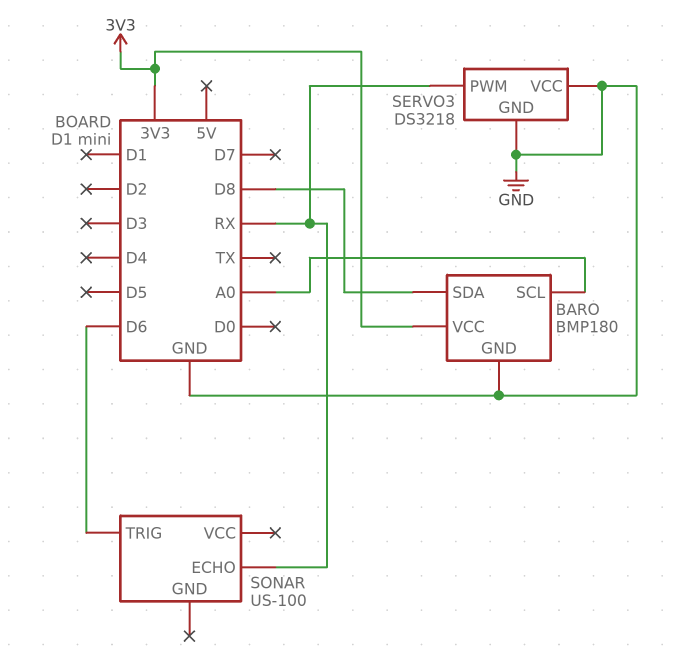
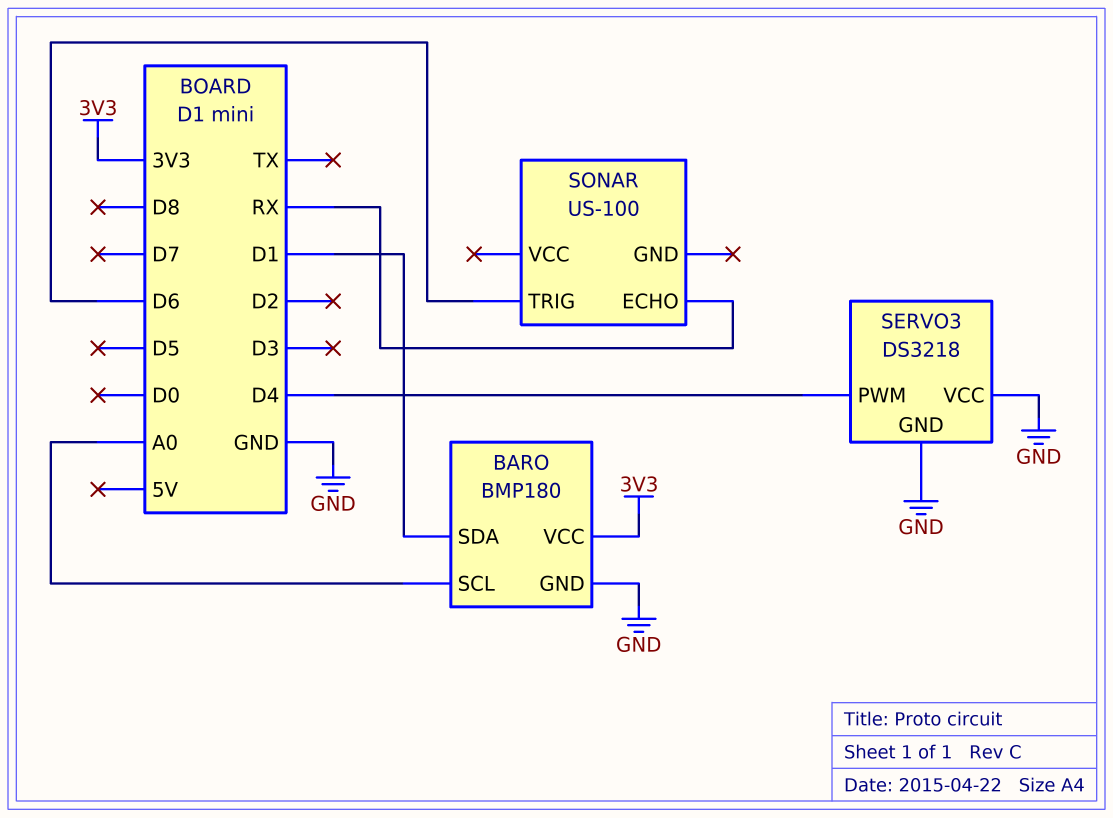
BARO pin SDA: D8 -> D1
SERVO3 pin PWM: RX -> D4

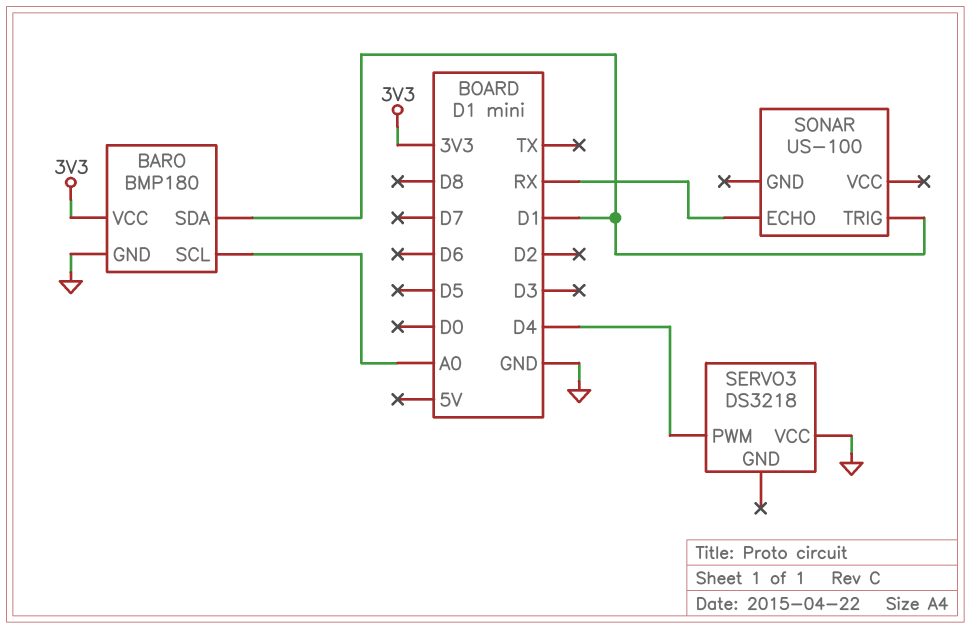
SERVO3 pin GND: GND -> none
SONAR pin TRIG: D6 -> D1

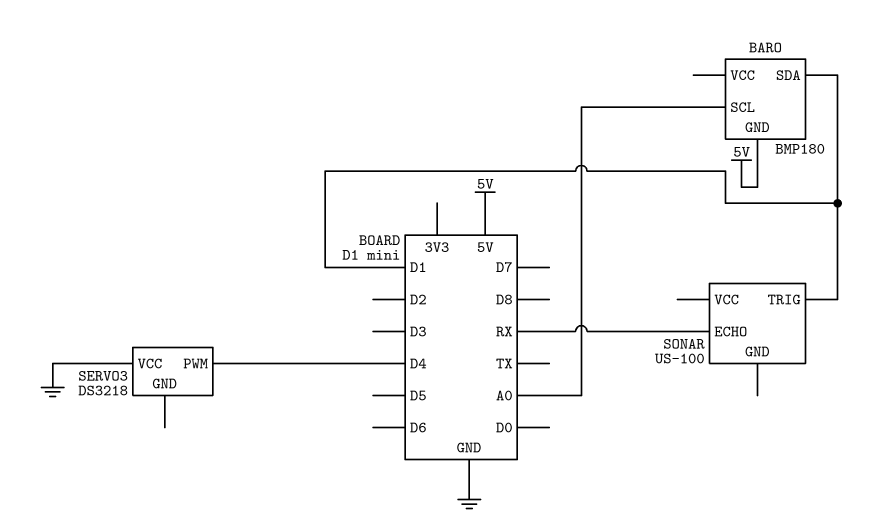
BARO pin GND: GND -> 5V
BARO pin VCC: 3V3 -> none

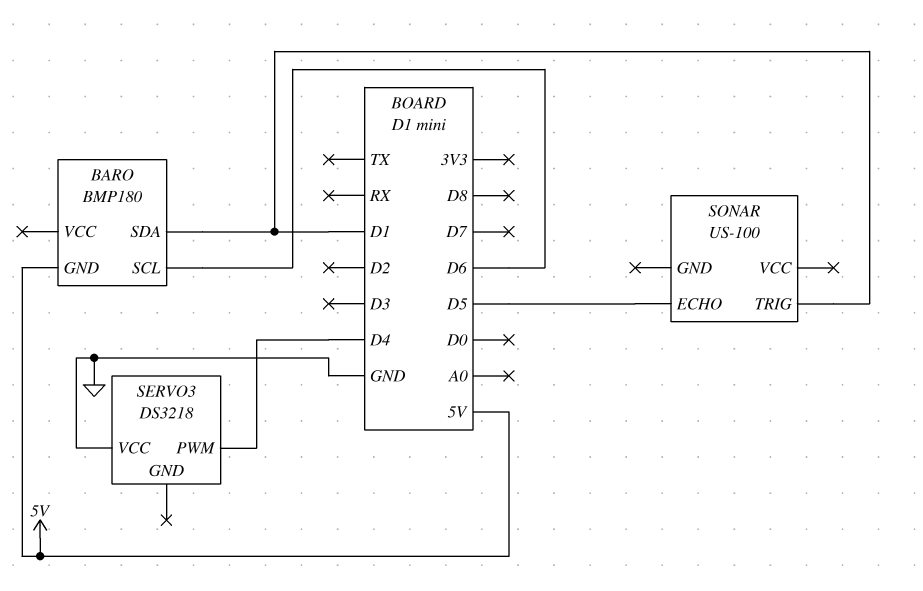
BARO pin SCL: A0 -> D6
SONAR pin ECHO: RX -> D5

